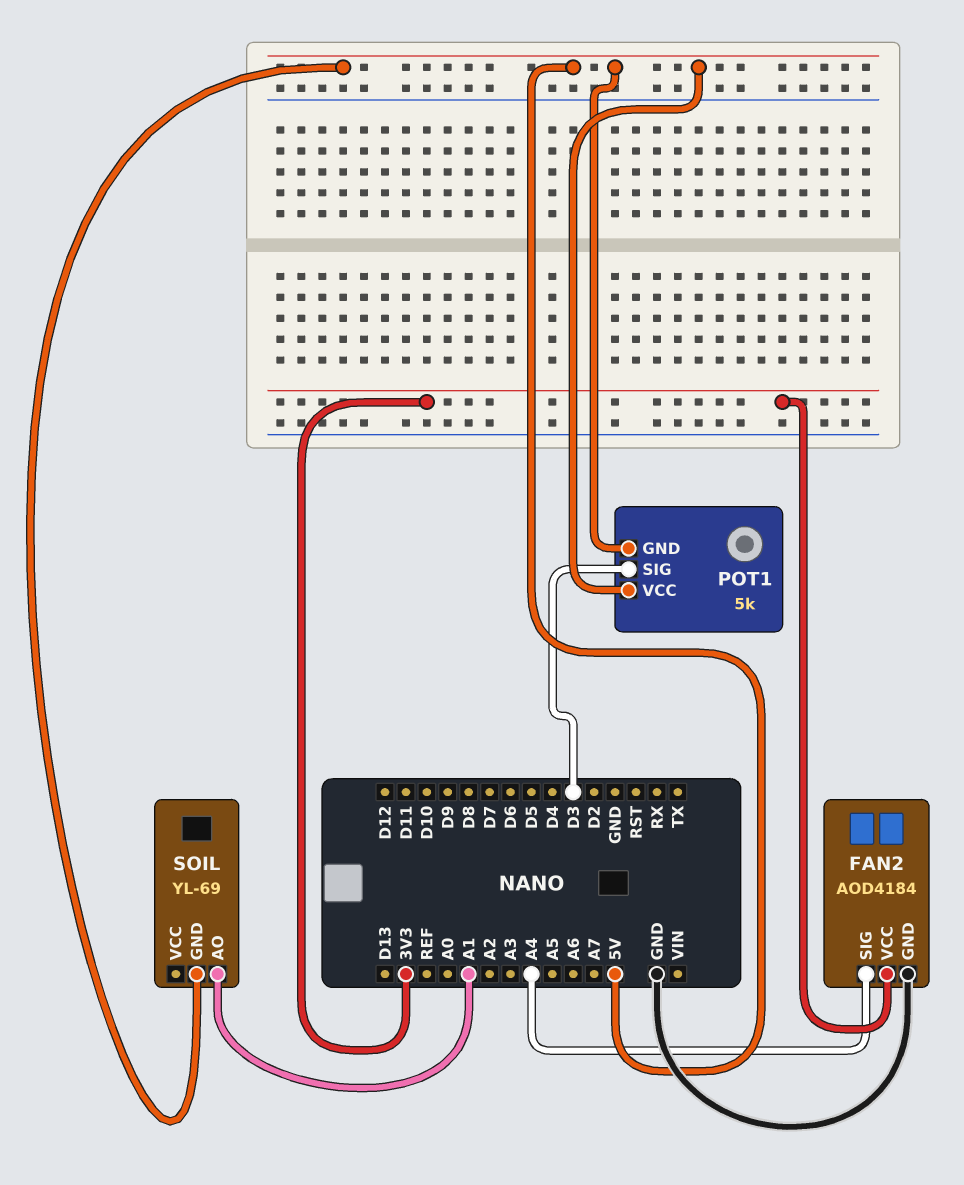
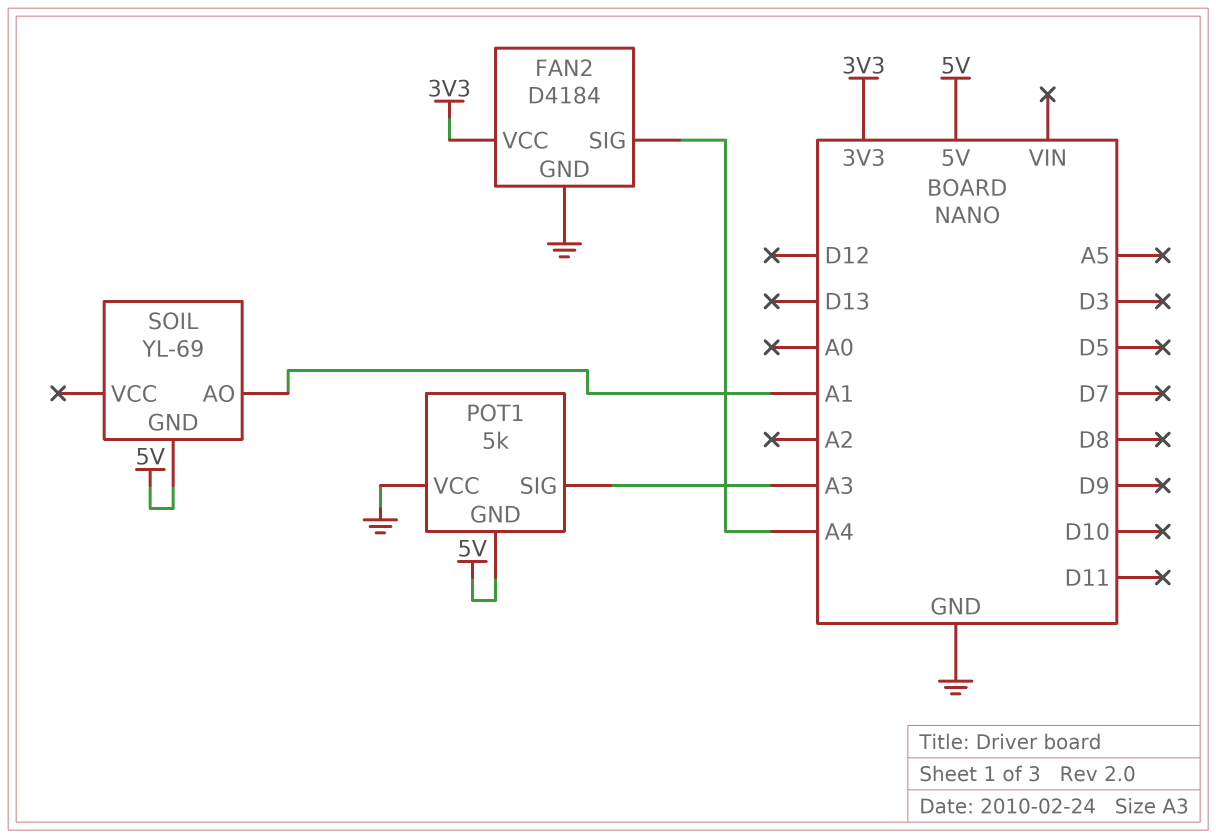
FAN2: AOD4184 -> D4184
POT1 pin SIG: D3 -> A3
POT1 pin VCC: 5V -> GND

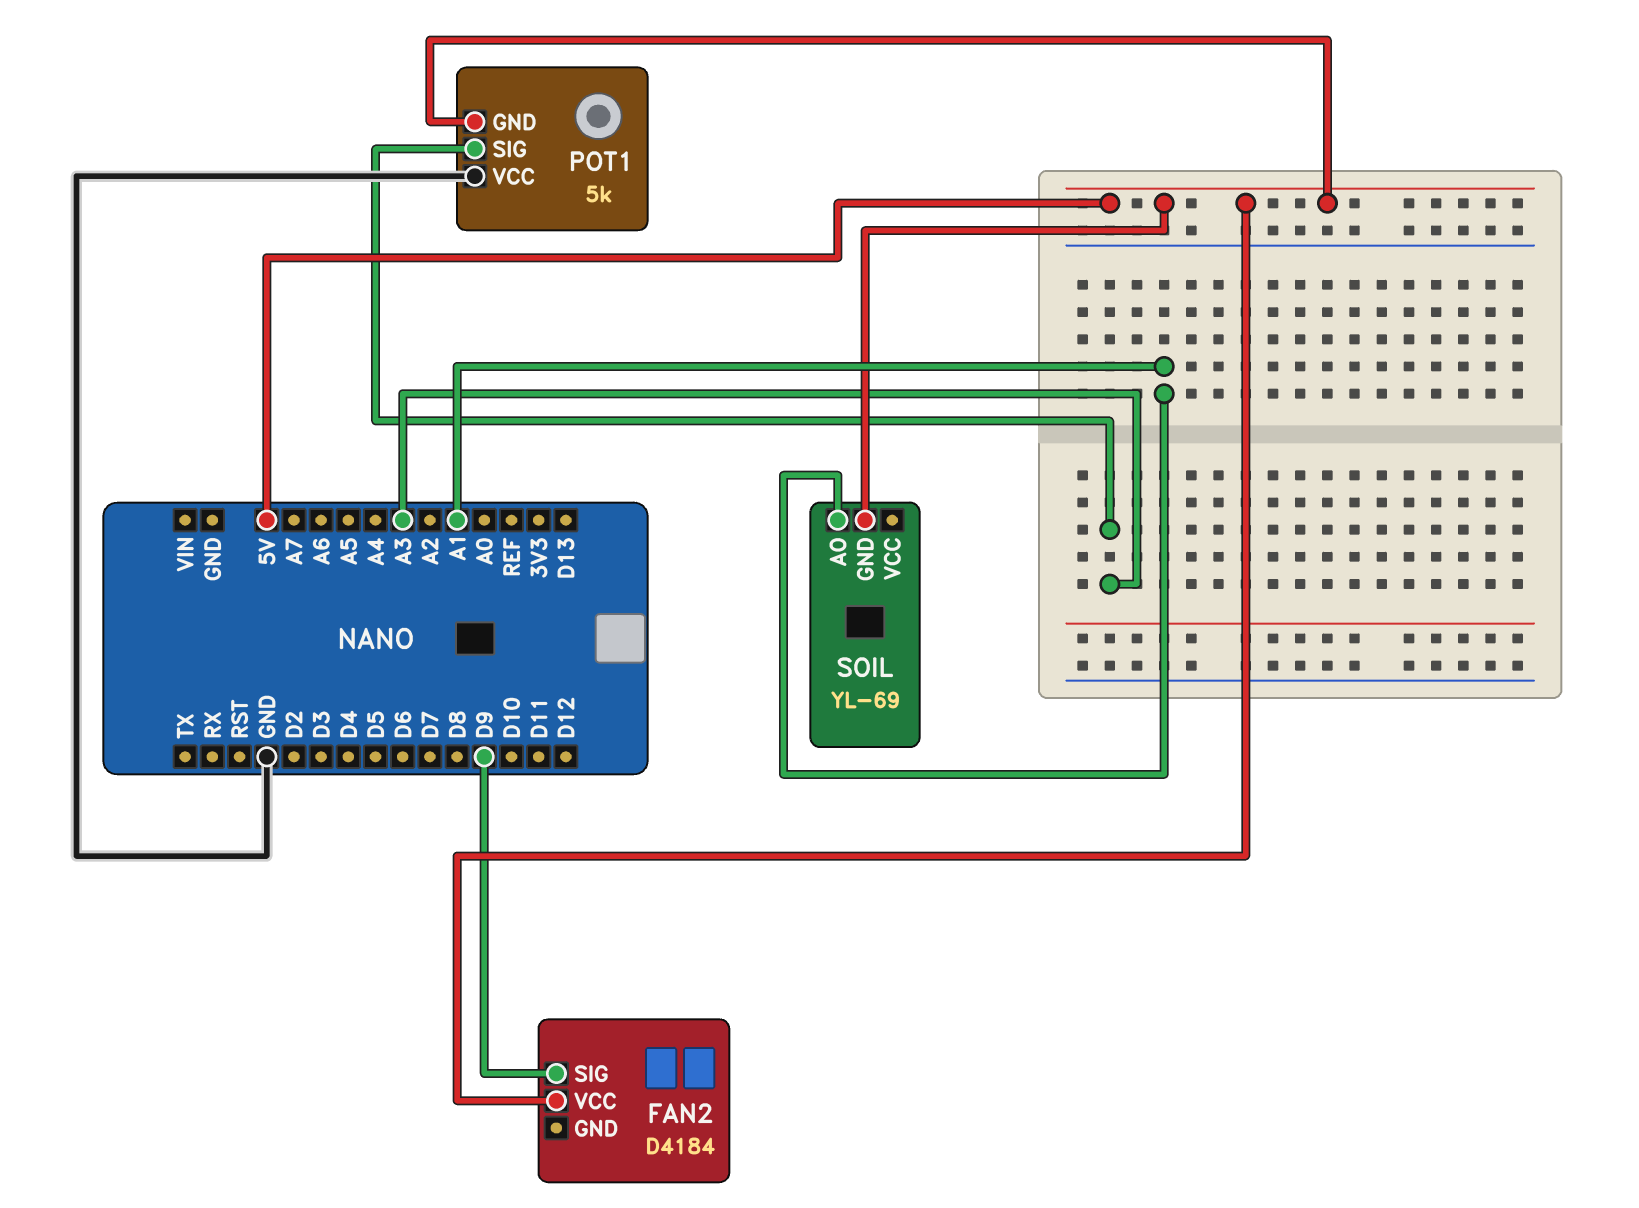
FAN2 pin GND: GND -> none
FAN2 pin SIG: A4 -> D9
FAN2 pin VCC: 3V3 -> 5V

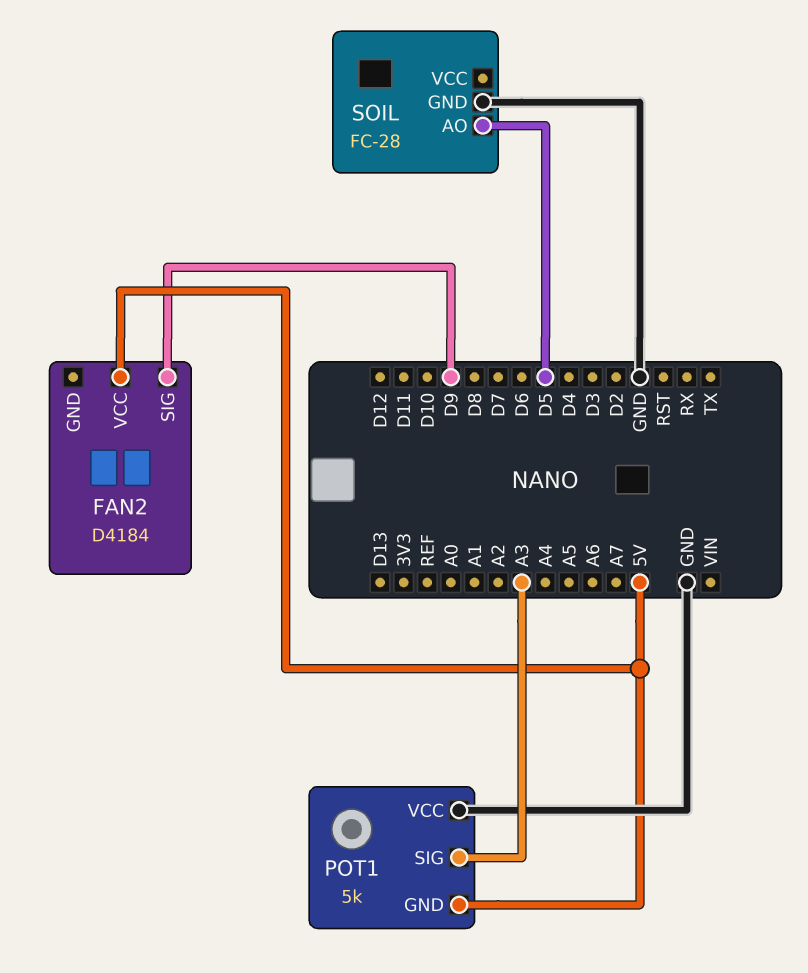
SOIL: YL-69 -> FC-28
SOIL pin AO: A1 -> D5
SOIL pin GND: 5V -> GND

